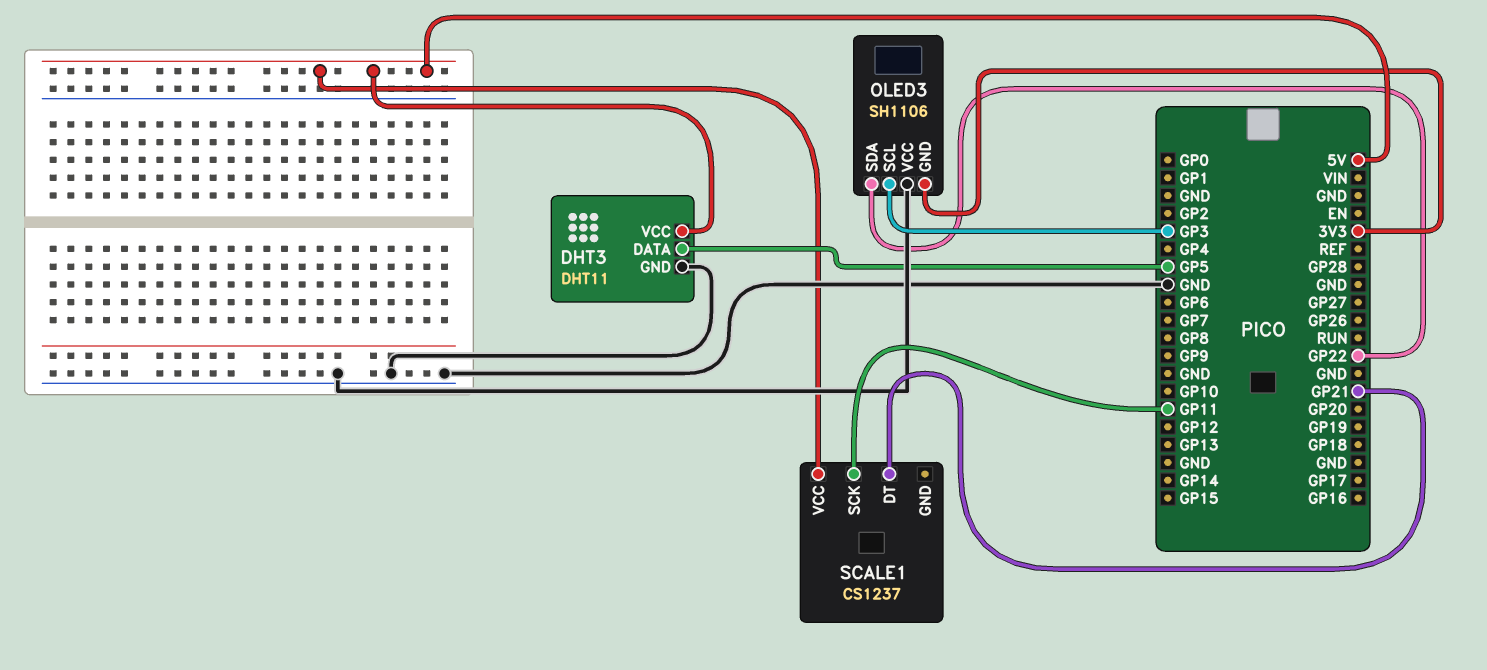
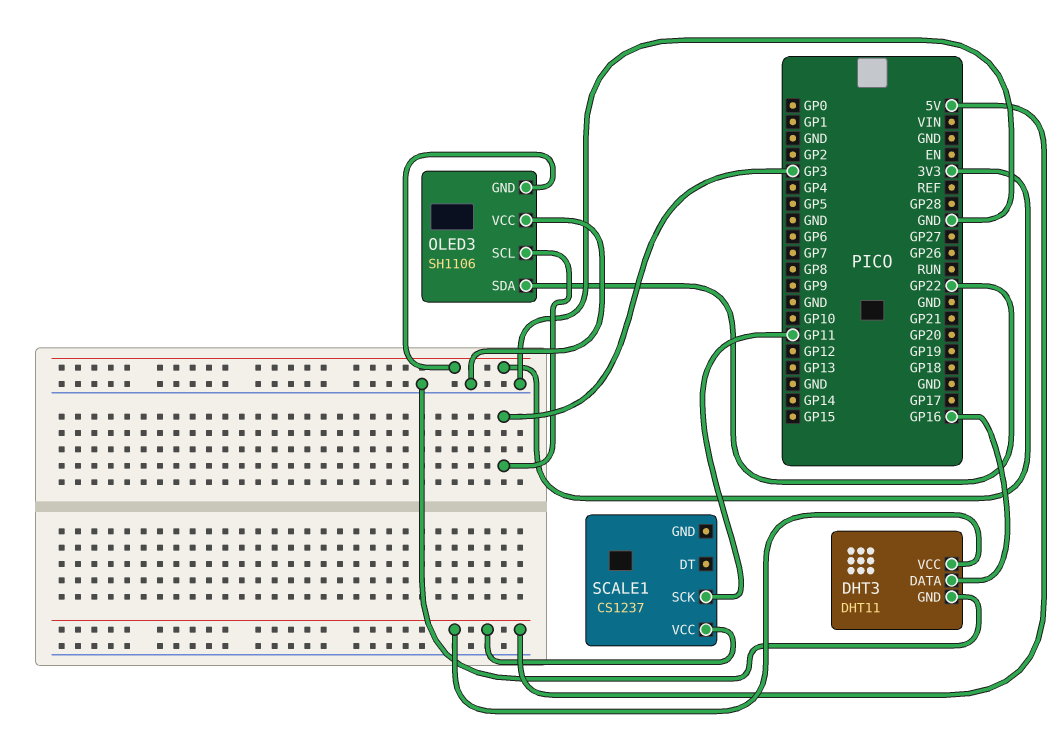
DHT3 pin DATA: GP5 -> GP16
SCALE1 pin DT: GP21 -> none

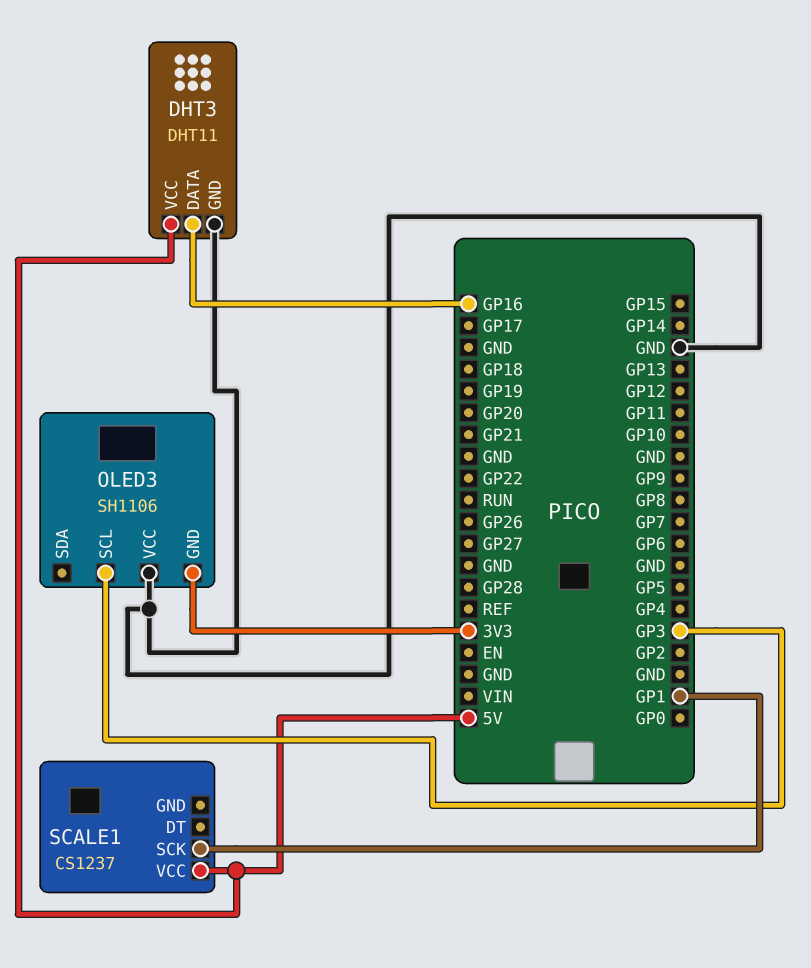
OLED3 pin SDA: GP22 -> none
SCALE1 pin SCK: GP11 -> GP1

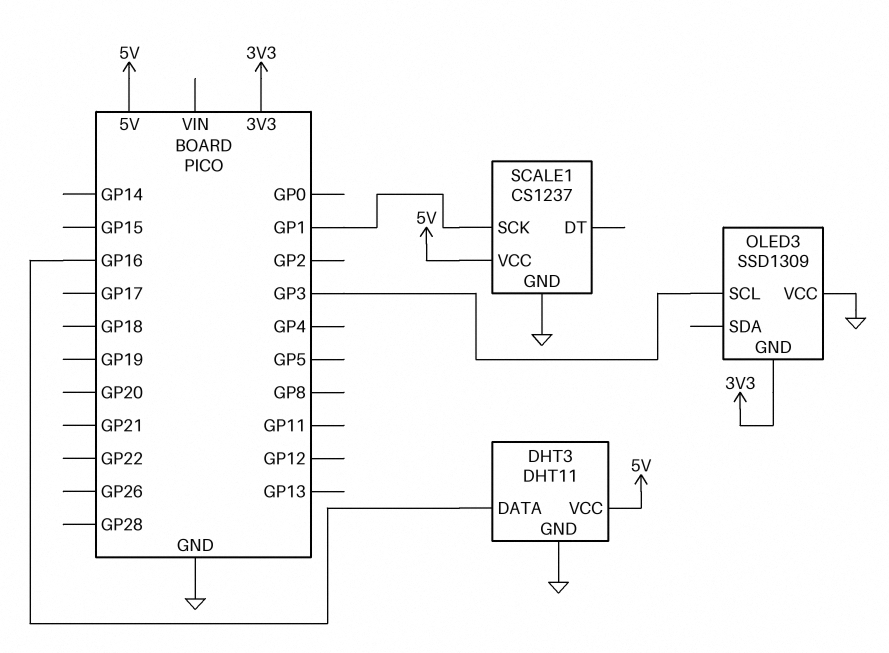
OLED3: SH1106 -> SSD1309
SCALE1 pin GND: none -> GND

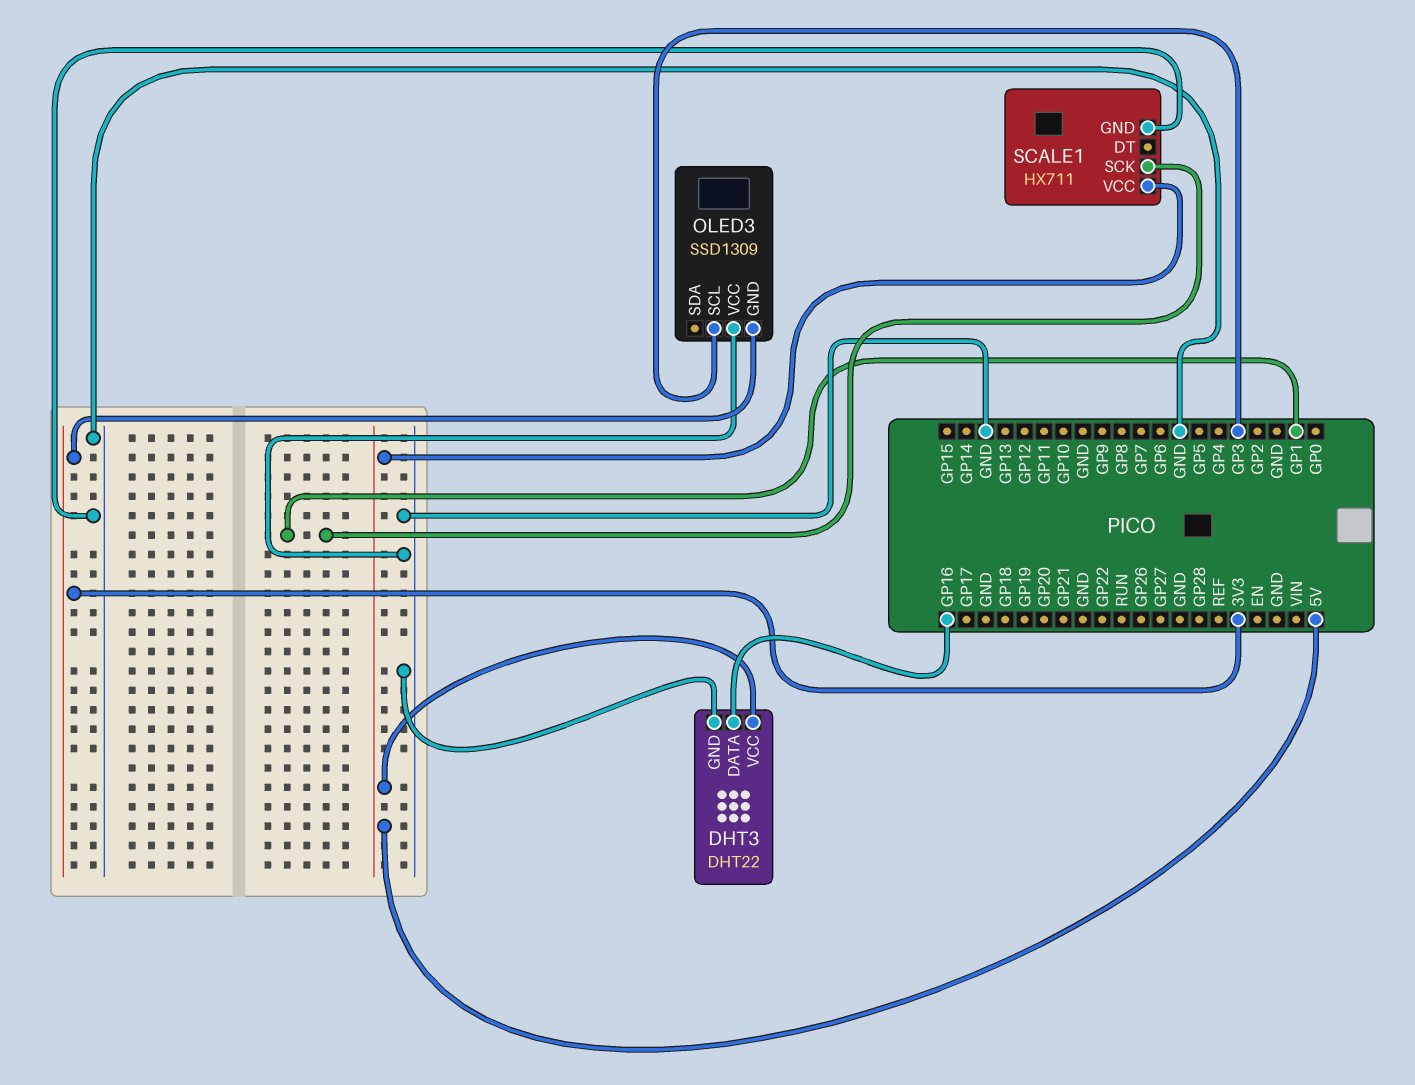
DHT3: DHT11 -> DHT22
SCALE1: CS1237 -> HX711

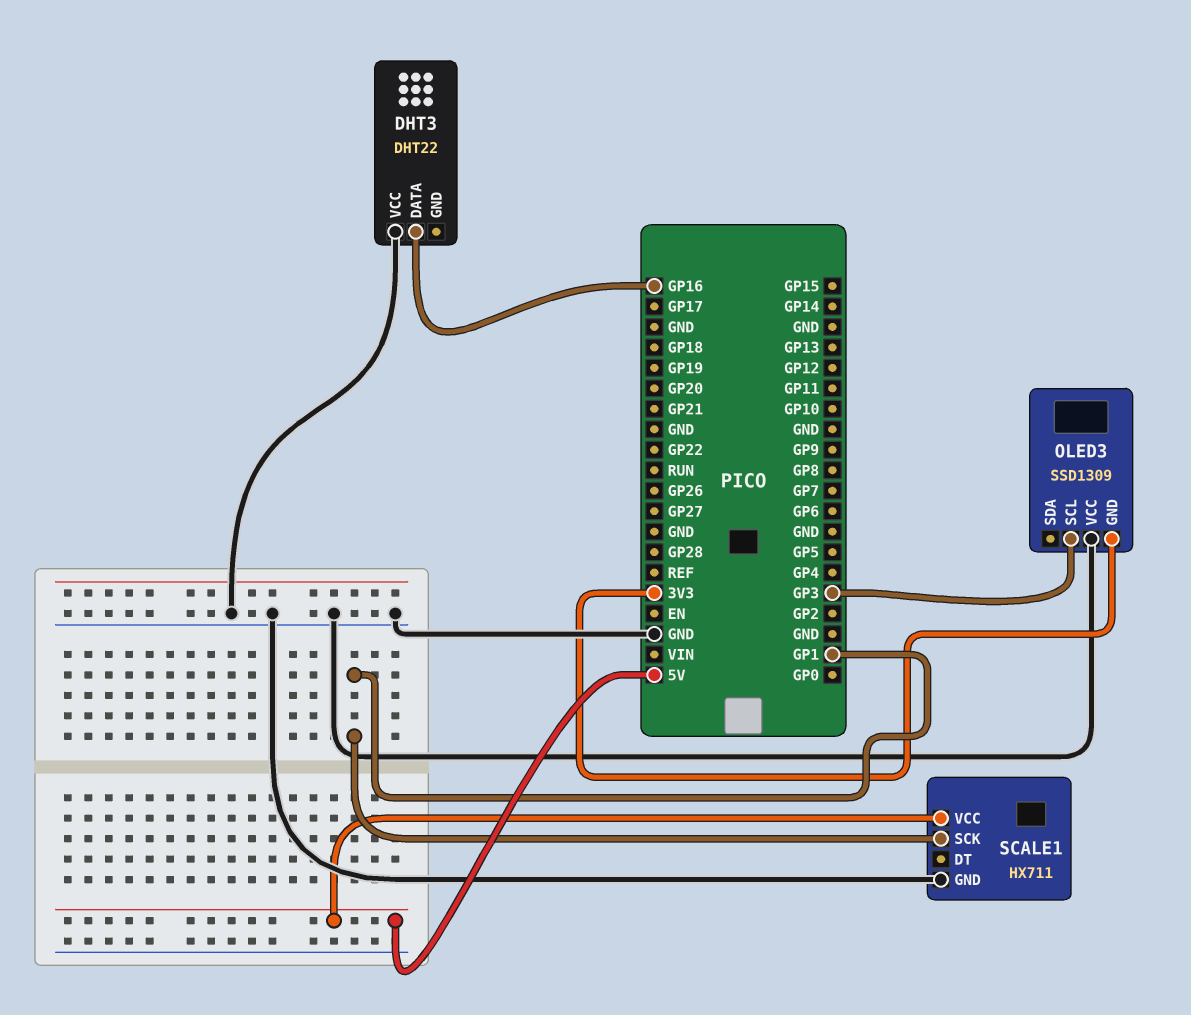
DHT3 pin GND: GND -> none
DHT3 pin VCC: 5V -> GND

